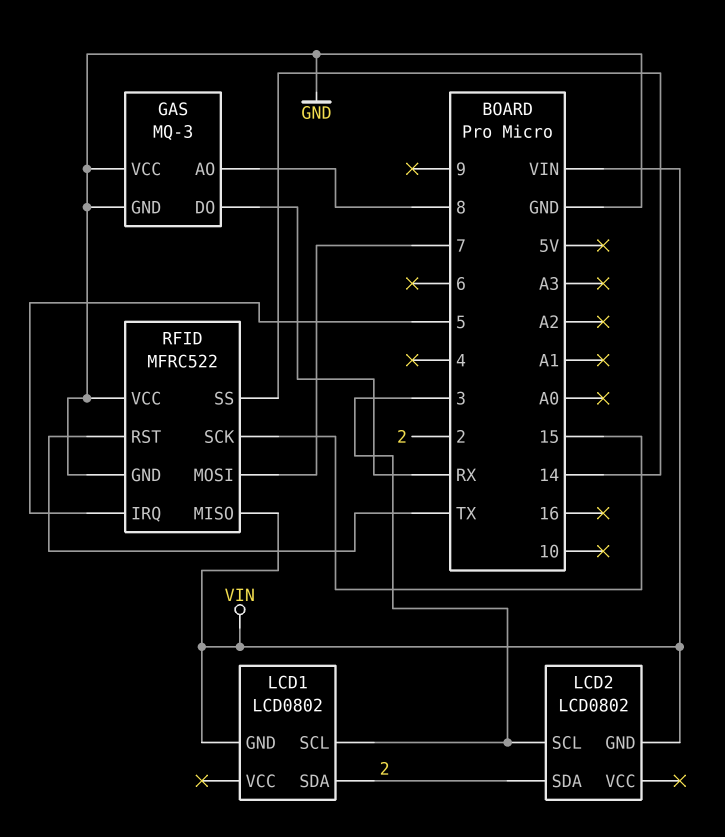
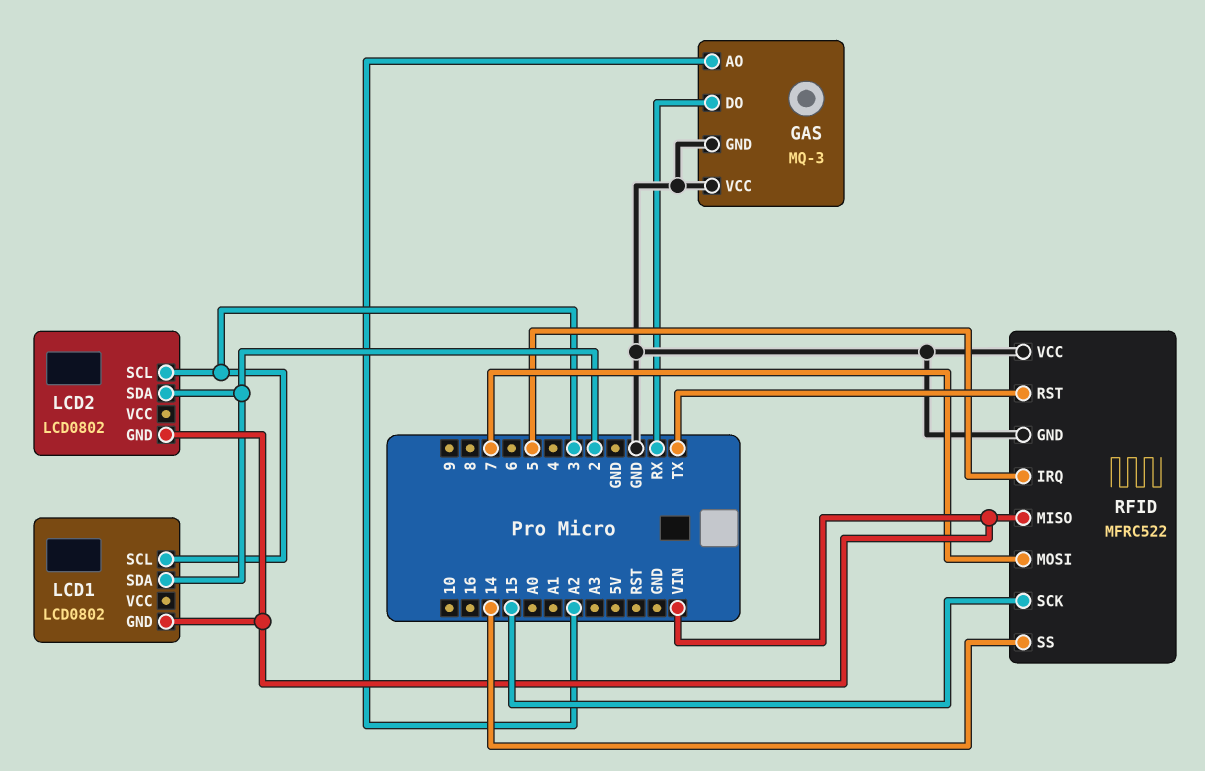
GAS pin AO: 8 -> A2

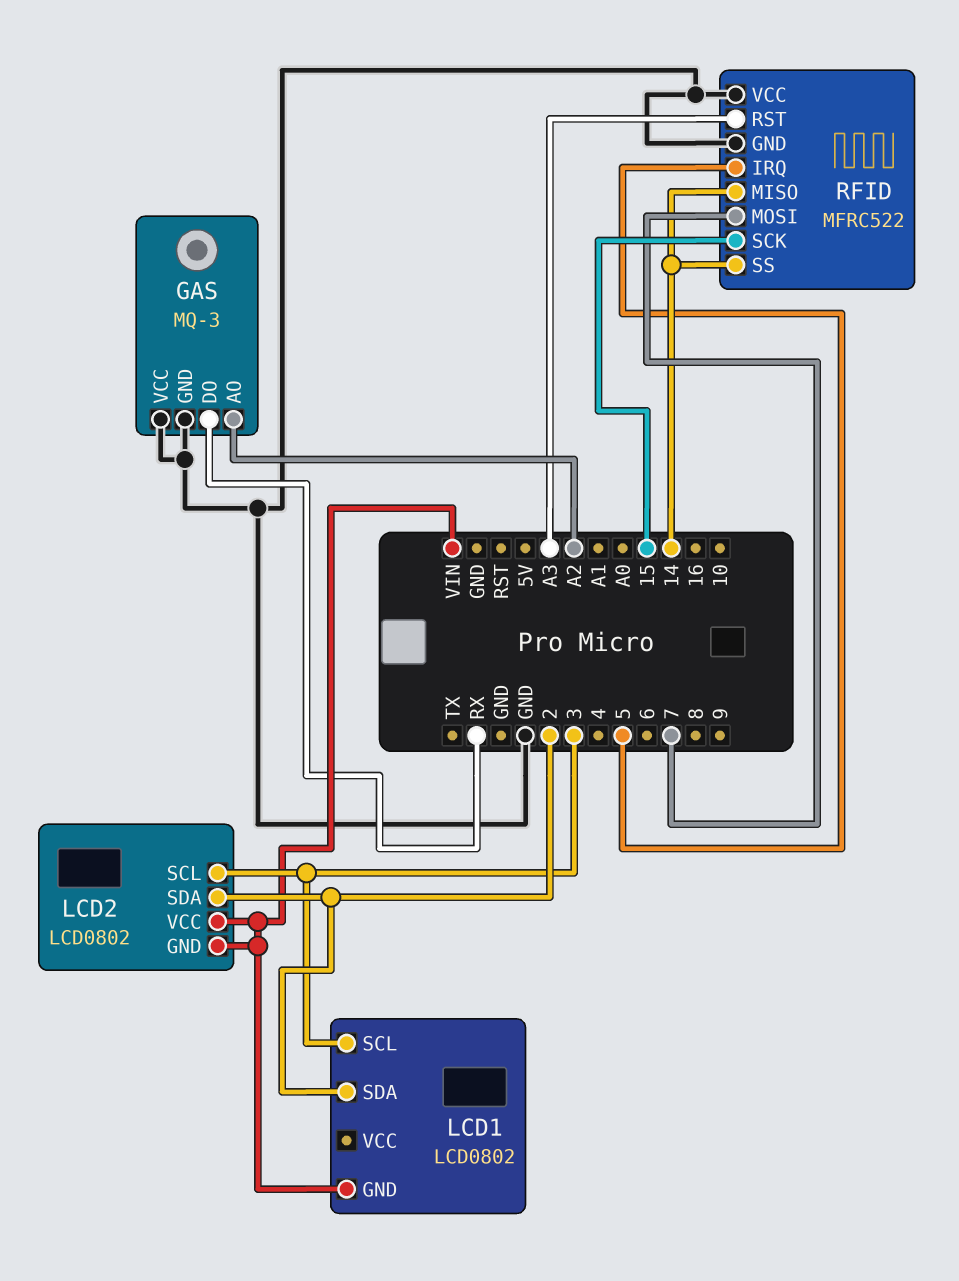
LCD2 pin VCC: none -> VIN
RFID pin MISO: VIN -> 14
RFID pin RST: TX -> A3

